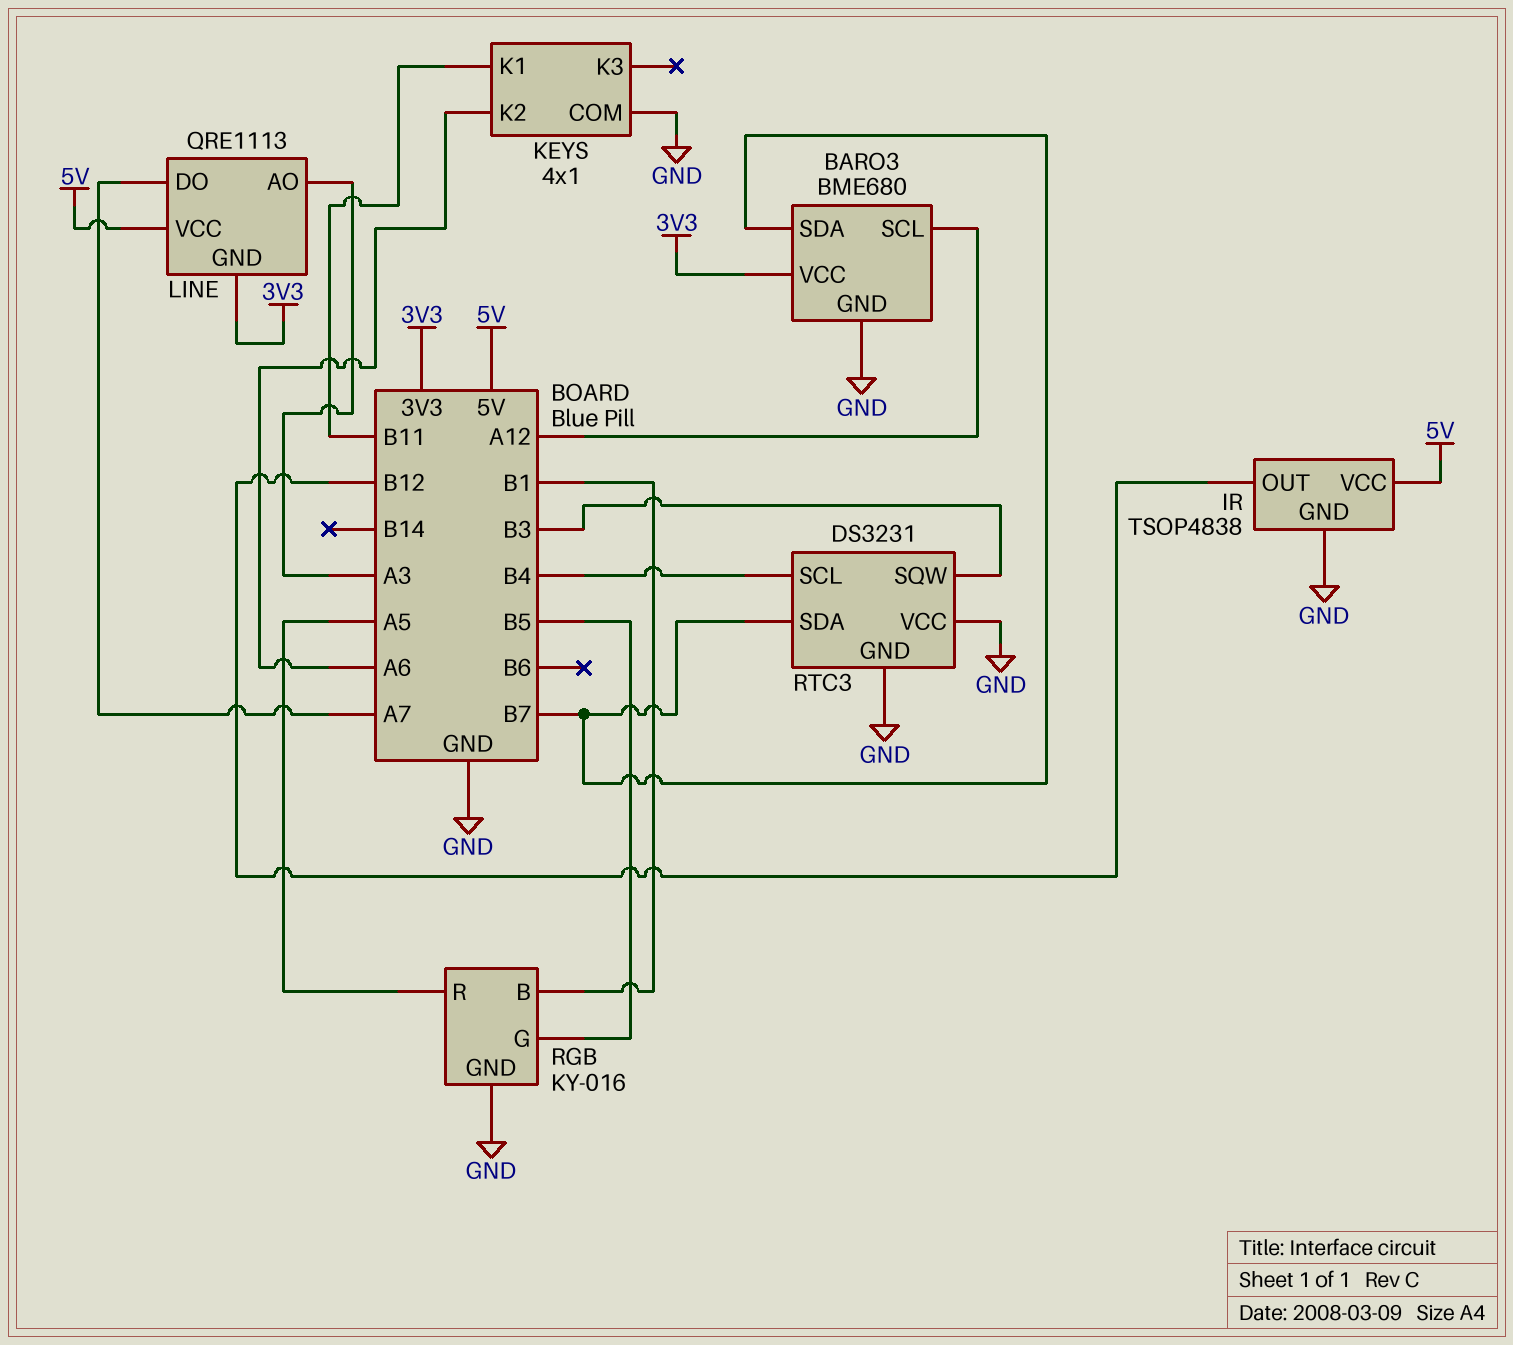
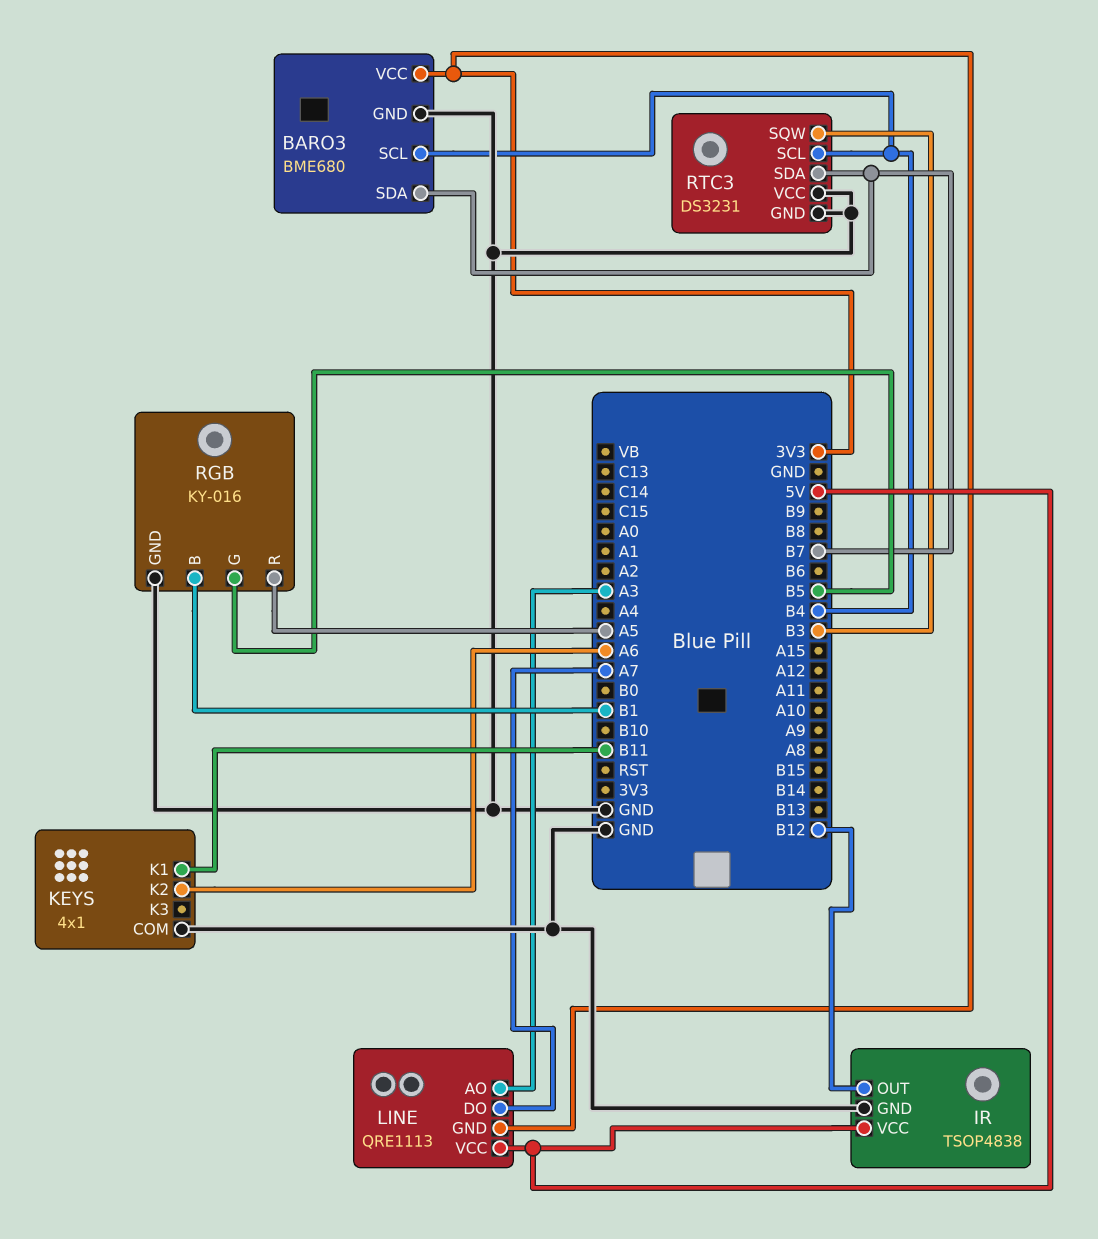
BARO3 pin SCL: A12 -> B4

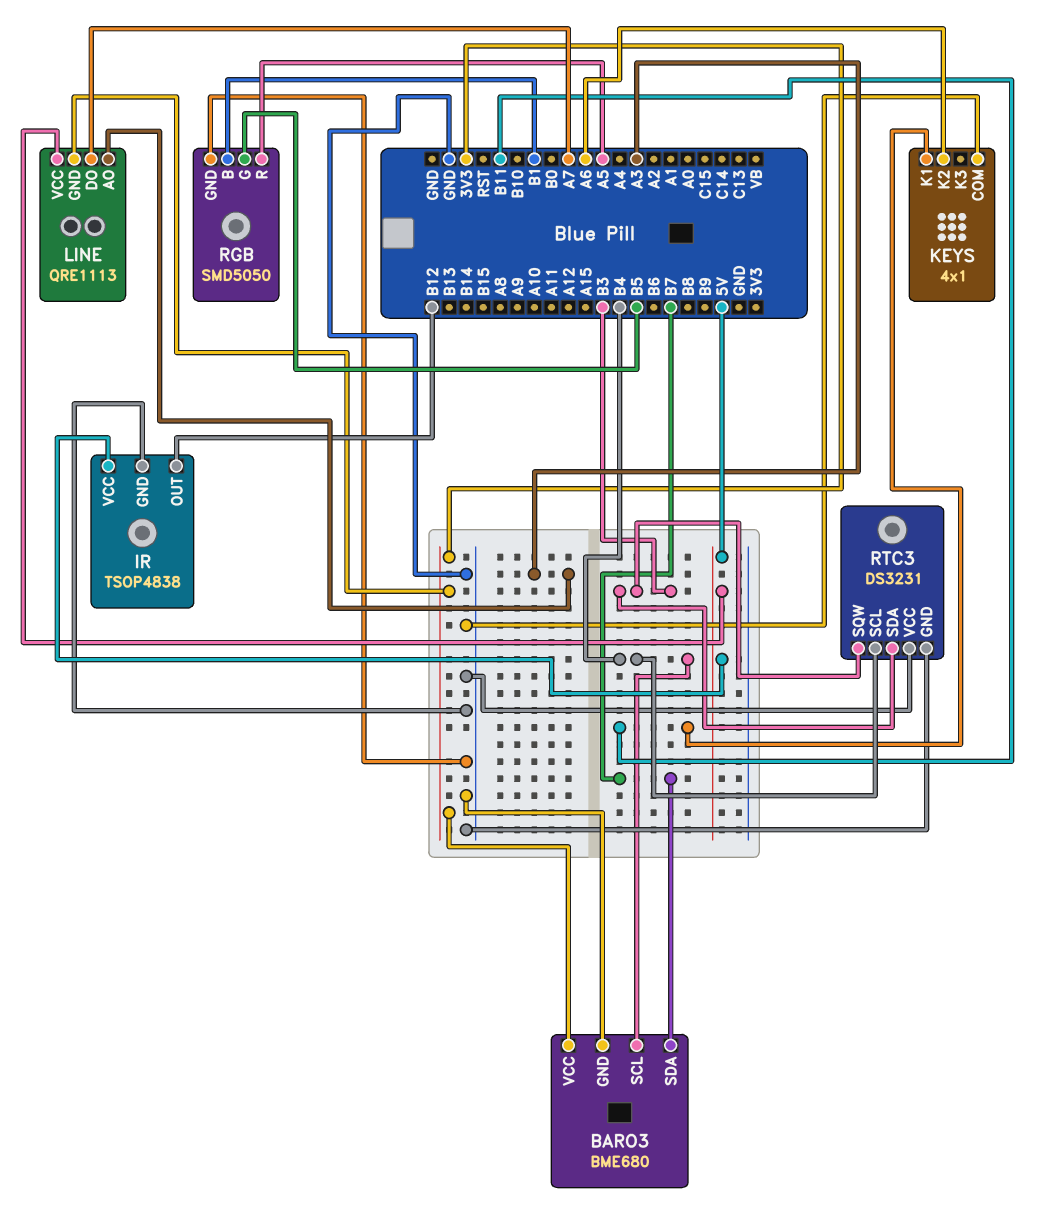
RGB: KY-016 -> SMD5050
RTC3 pin SDA: B7 -> B3

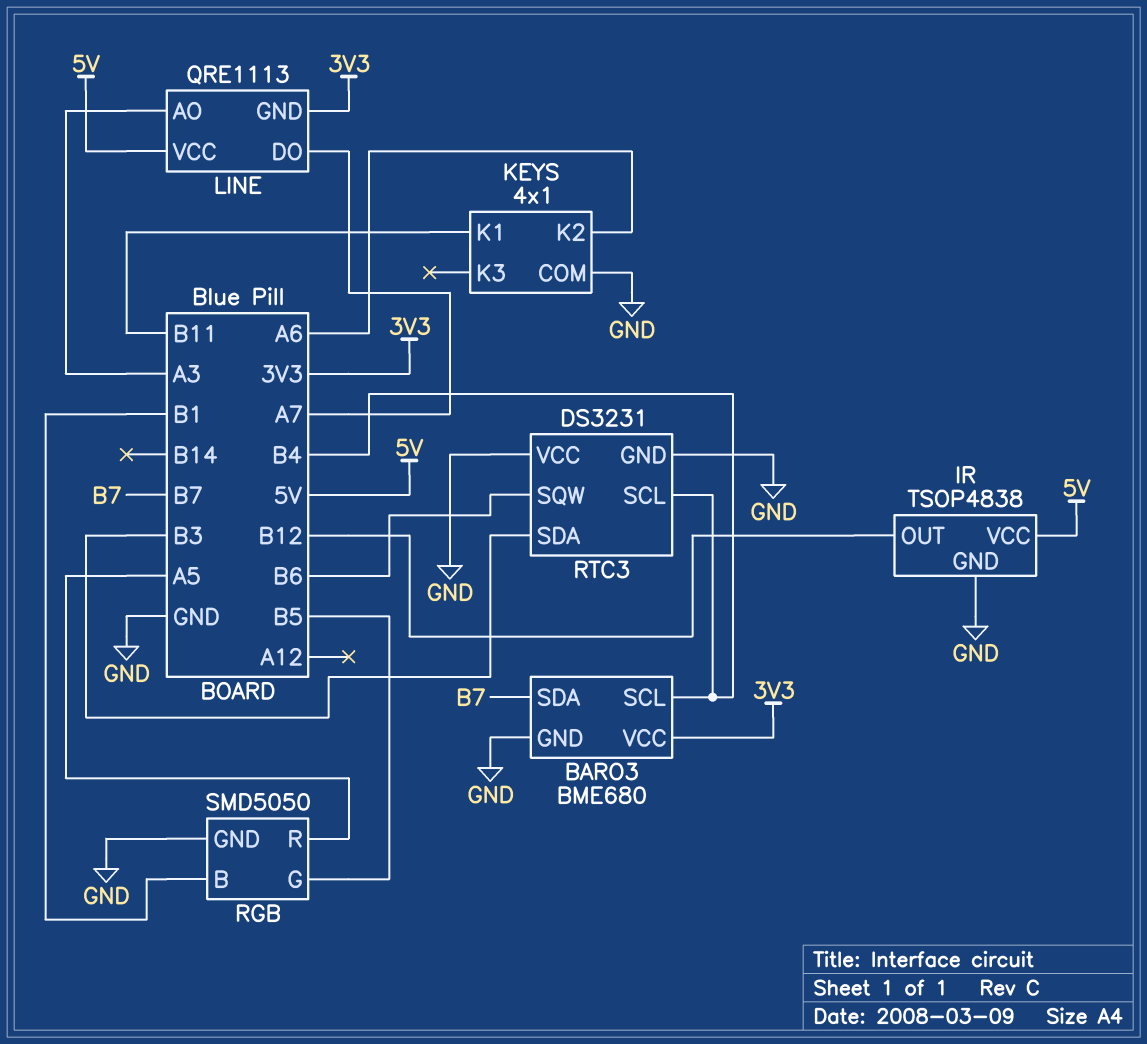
RTC3 pin SQW: B3 -> B6

